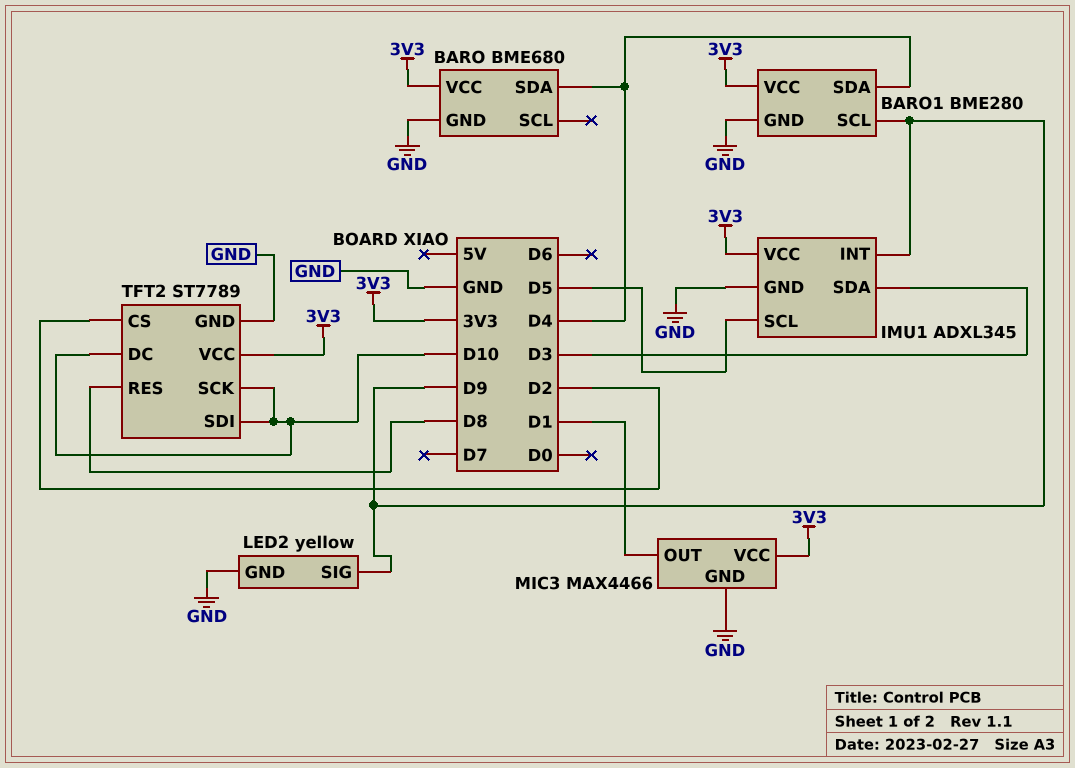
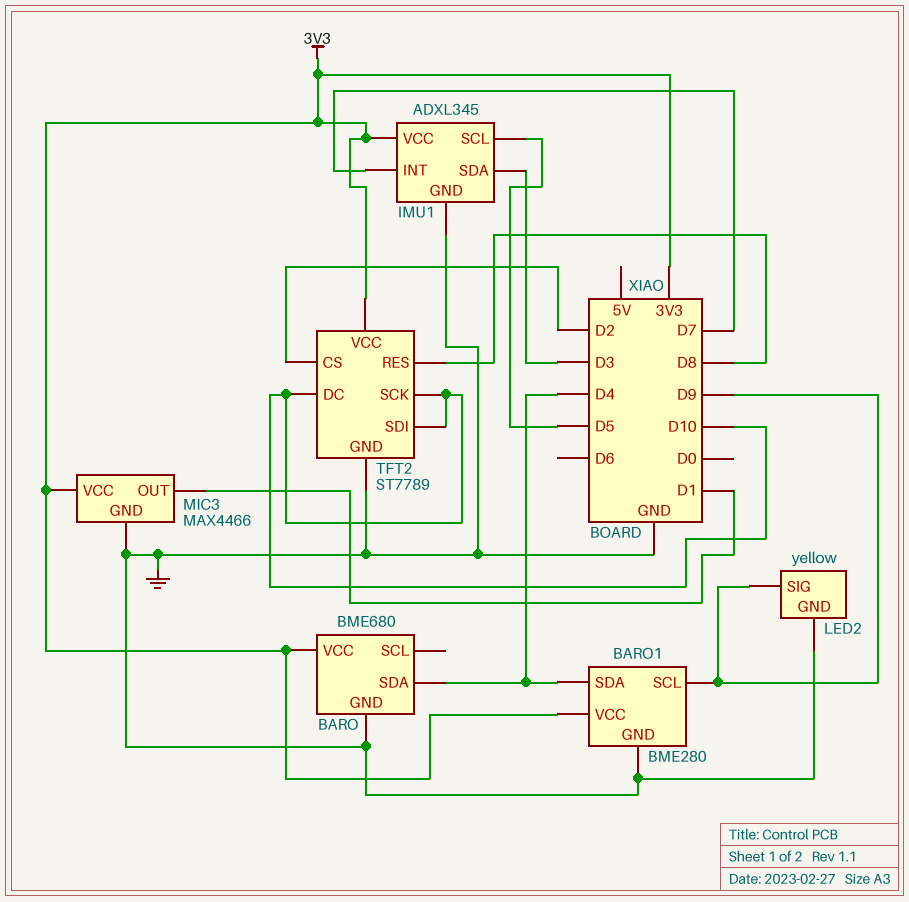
IMU1 pin INT: D9 -> D7

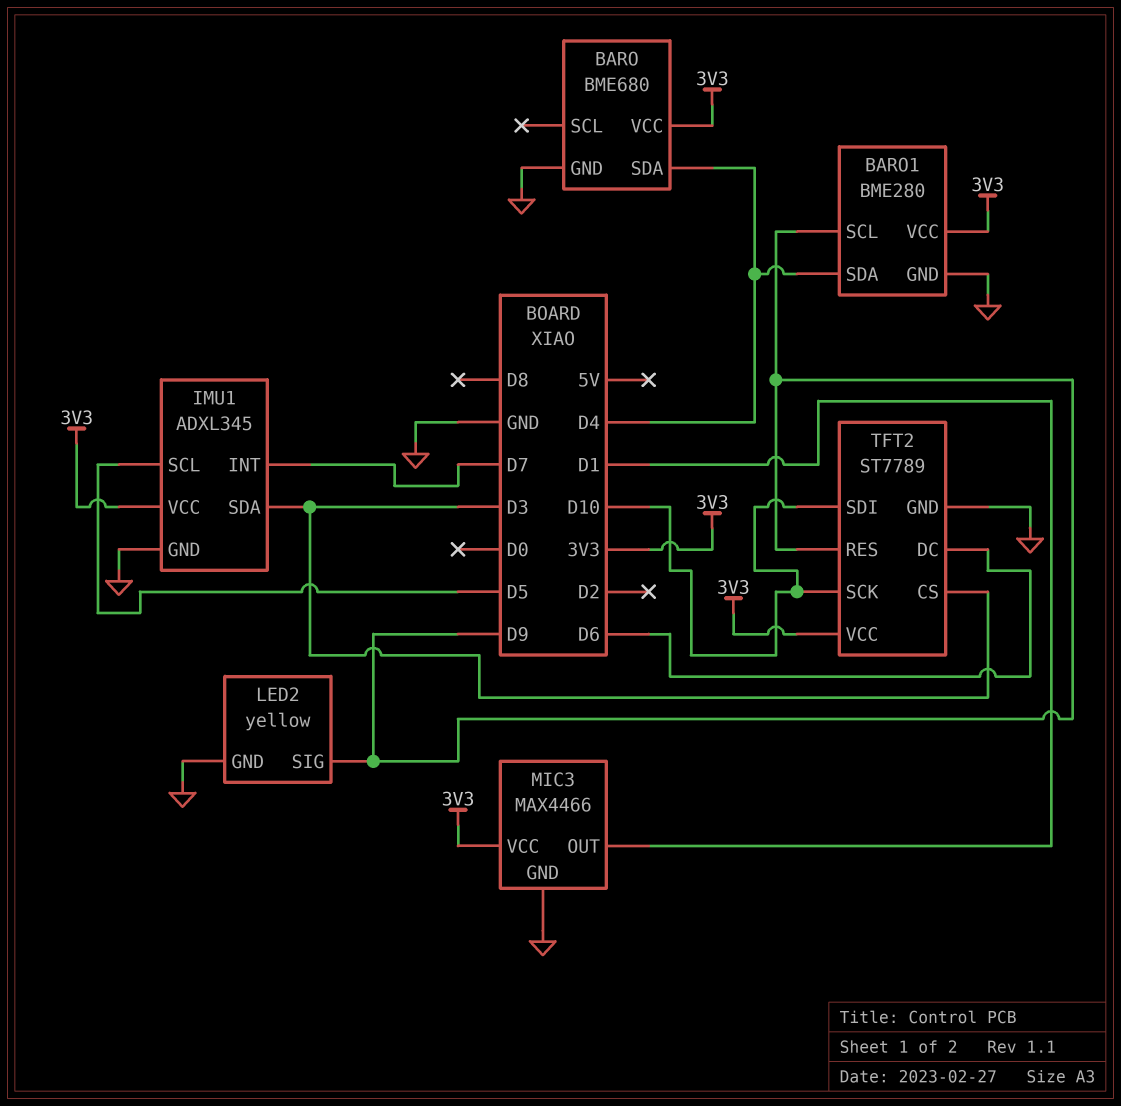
TFT2 pin CS: D2 -> D3
TFT2 pin DC: D10 -> D6
TFT2 pin RES: D8 -> D9

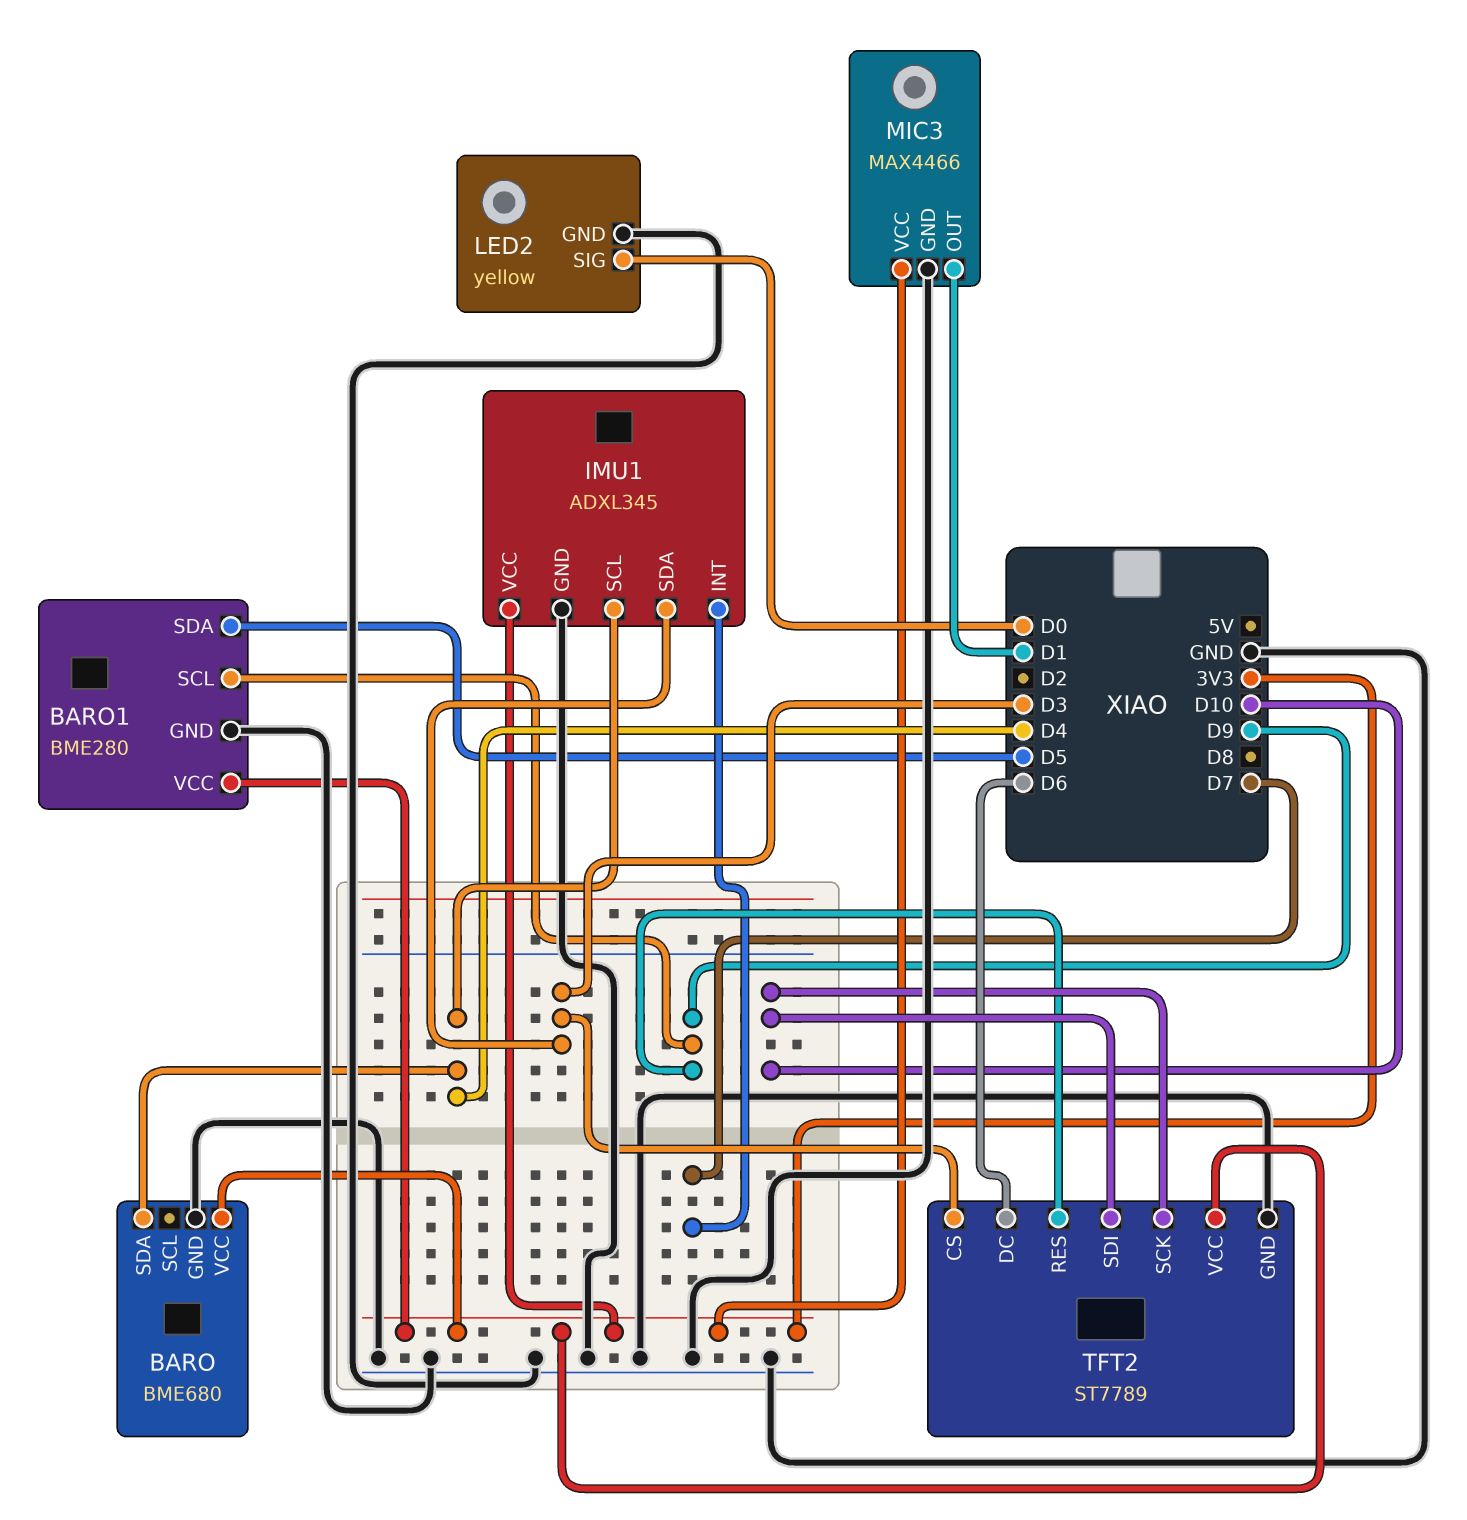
BARO1 pin SDA: D4 -> D5
IMU1 pin SCL: D5 -> D4
LED2 pin SIG: D9 -> D0

